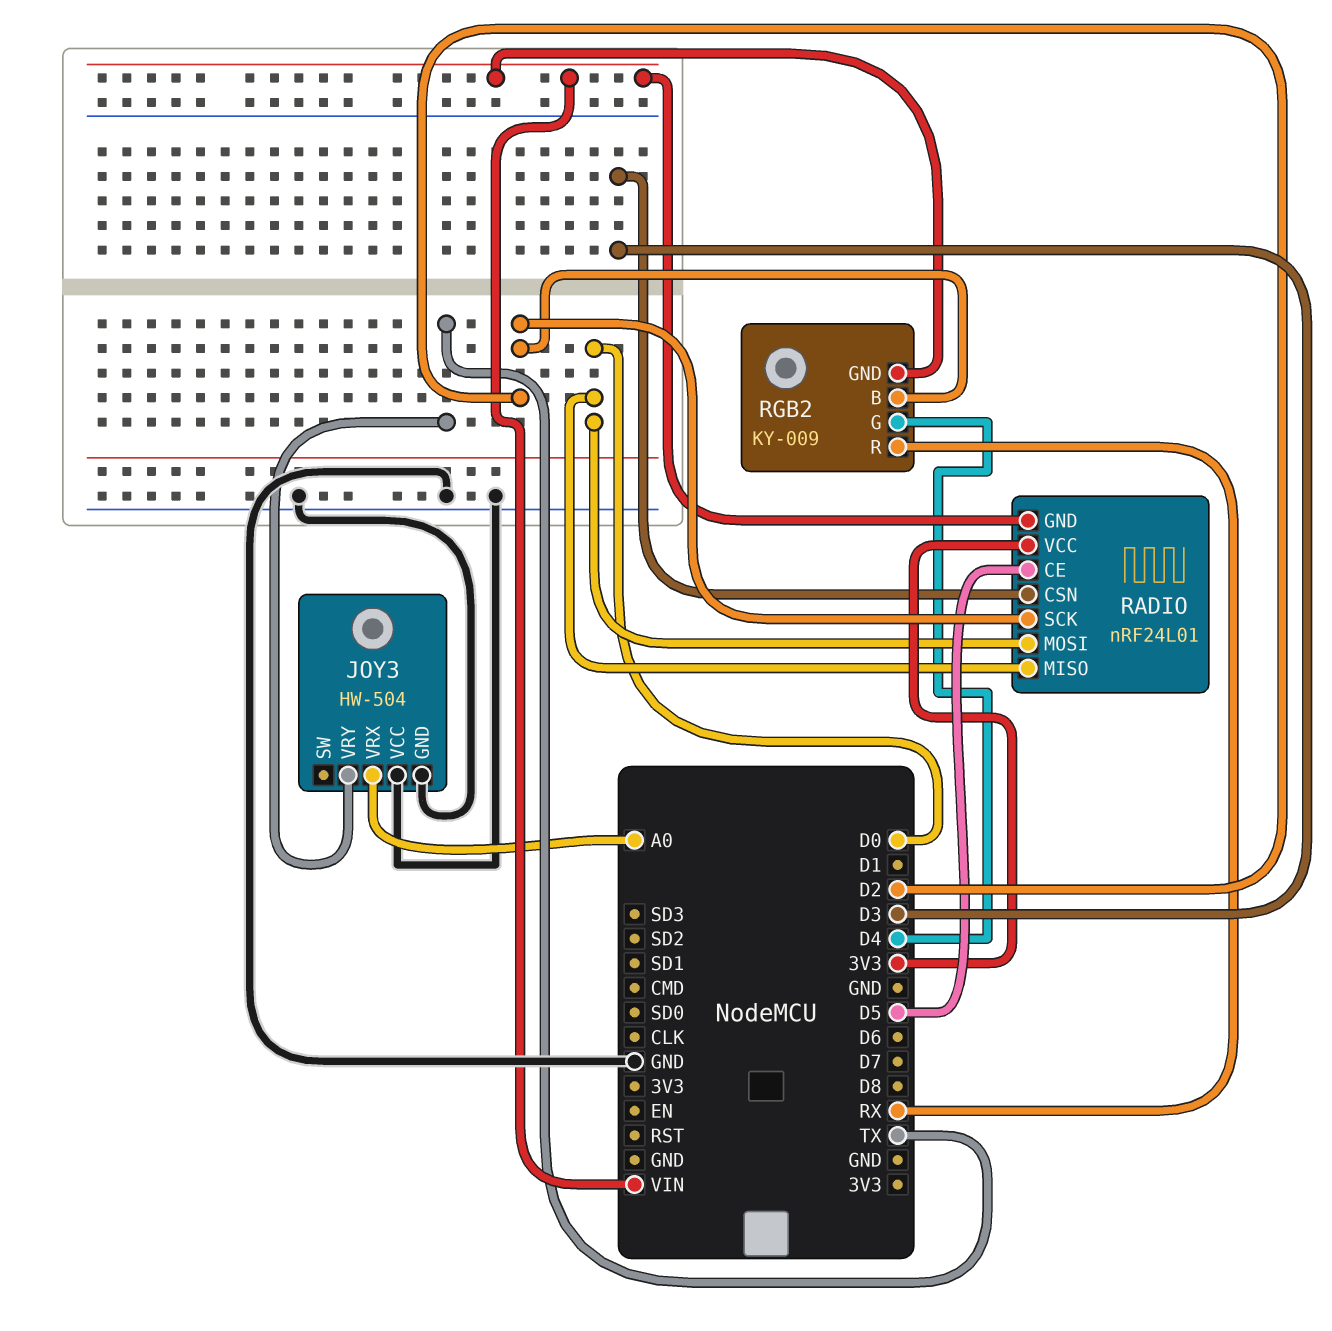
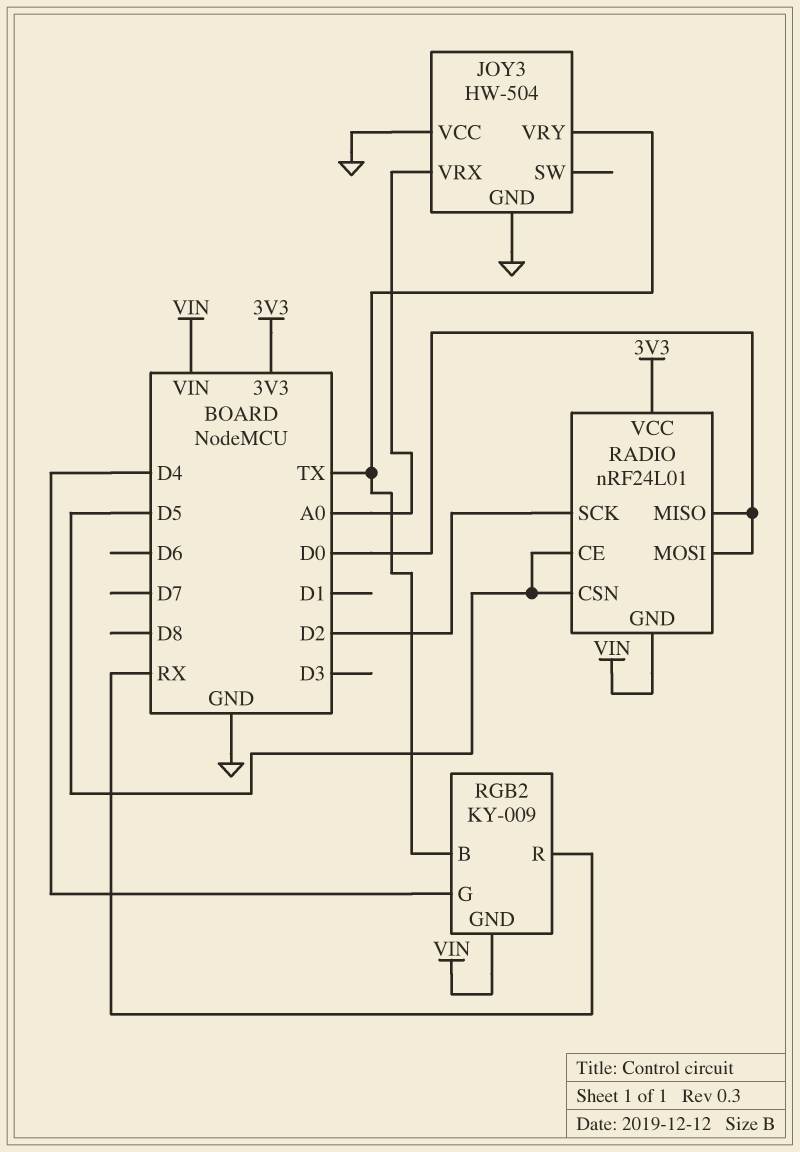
RADIO pin CSN: D3 -> D5
RGB2 pin B: D2 -> TX

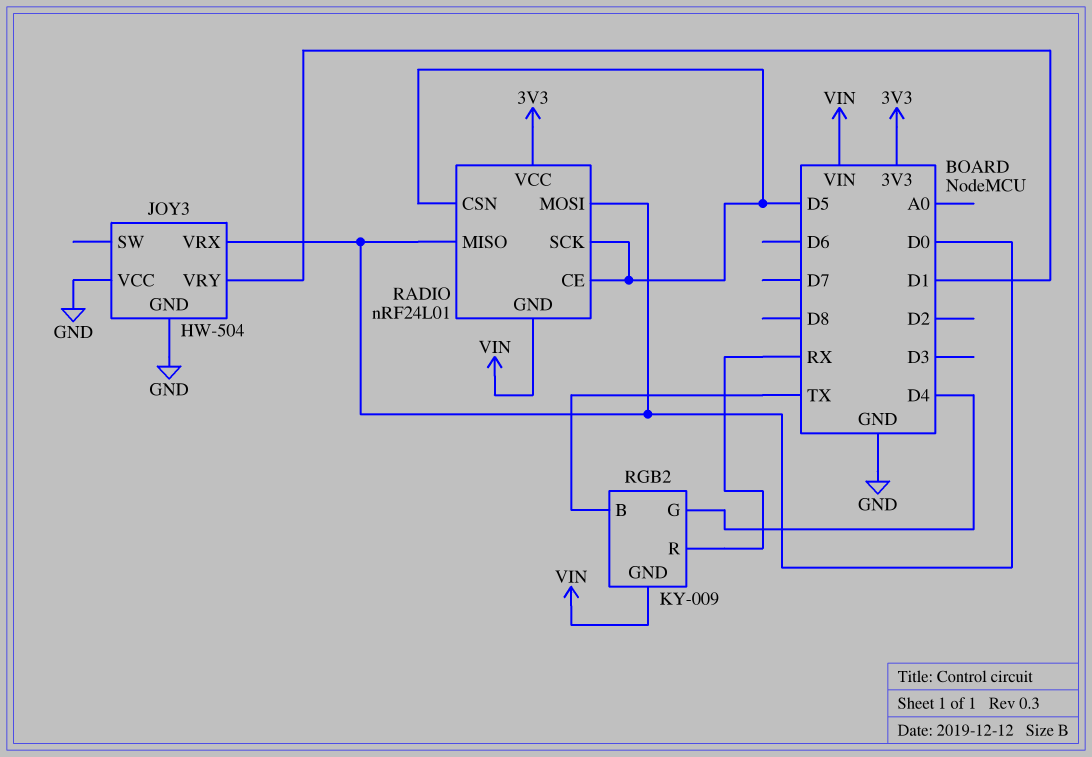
JOY3 pin VRX: A0 -> D0
JOY3 pin VRY: TX -> D1
RADIO pin SCK: D2 -> D5

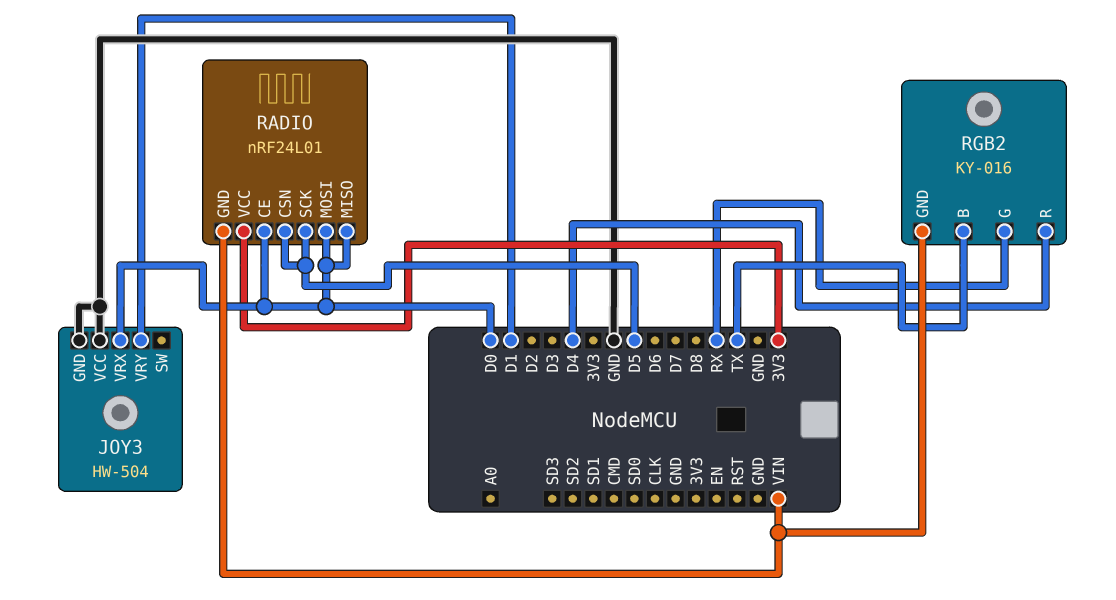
RADIO pin CE: D5 -> D0
RGB2: KY-009 -> KY-016
RGB2 pin G: D4 -> RX
RGB2 pin R: RX -> D4

